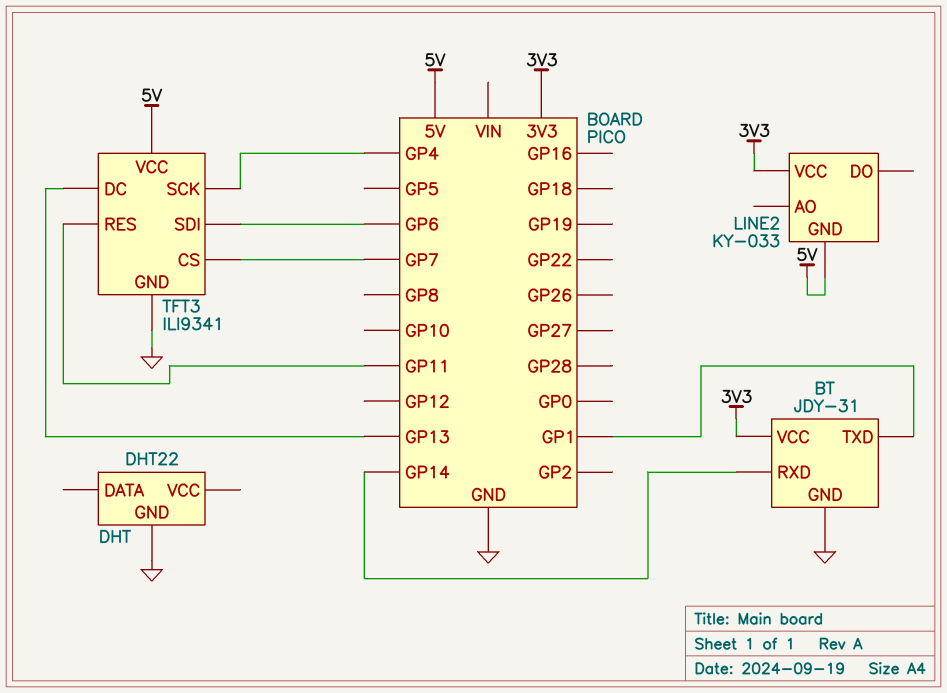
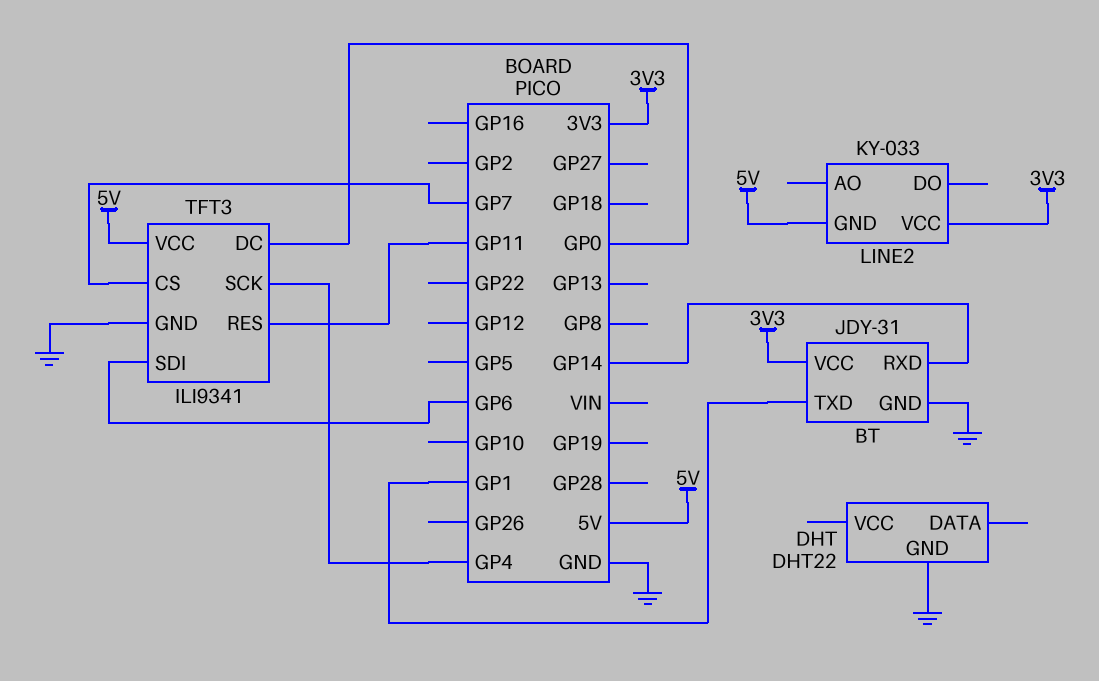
TFT3 pin DC: GP13 -> GP0

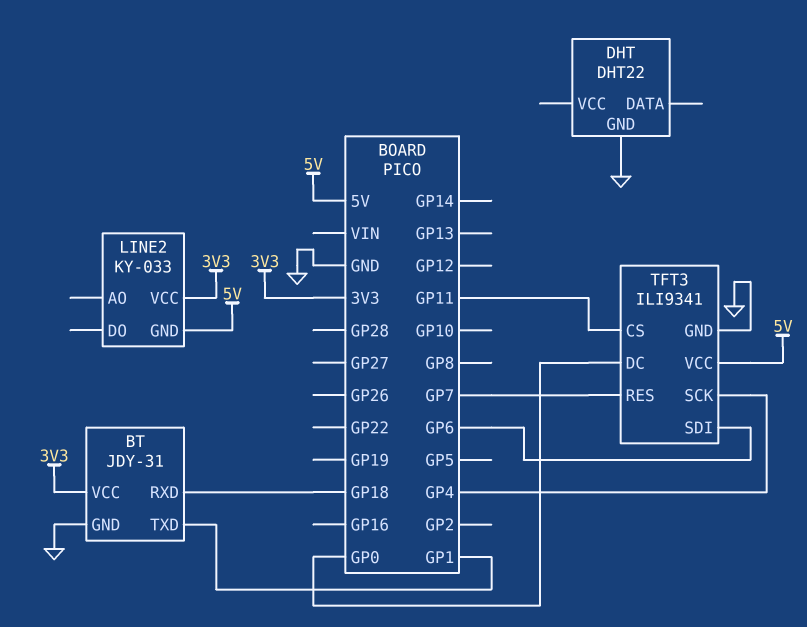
BT pin RXD: GP14 -> GP18
TFT3 pin CS: GP7 -> GP11
TFT3 pin RES: GP11 -> GP7

